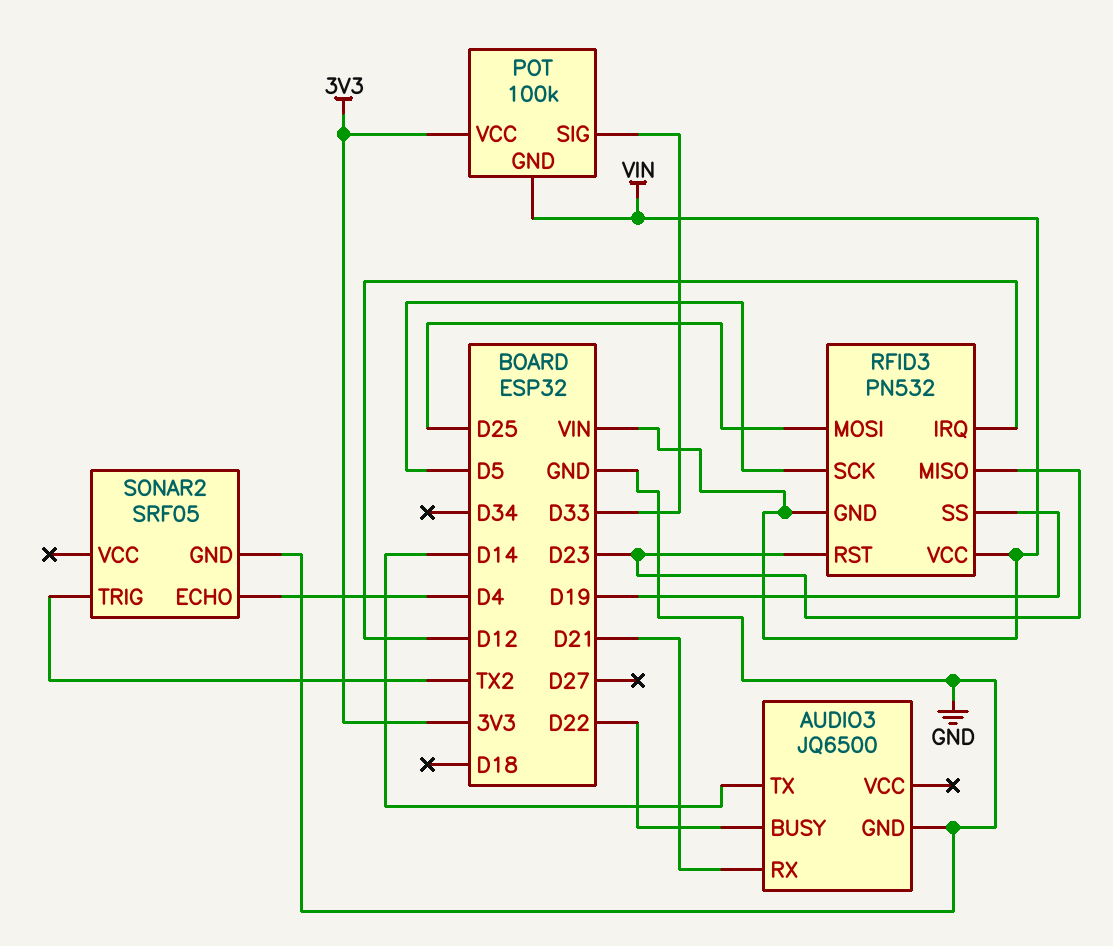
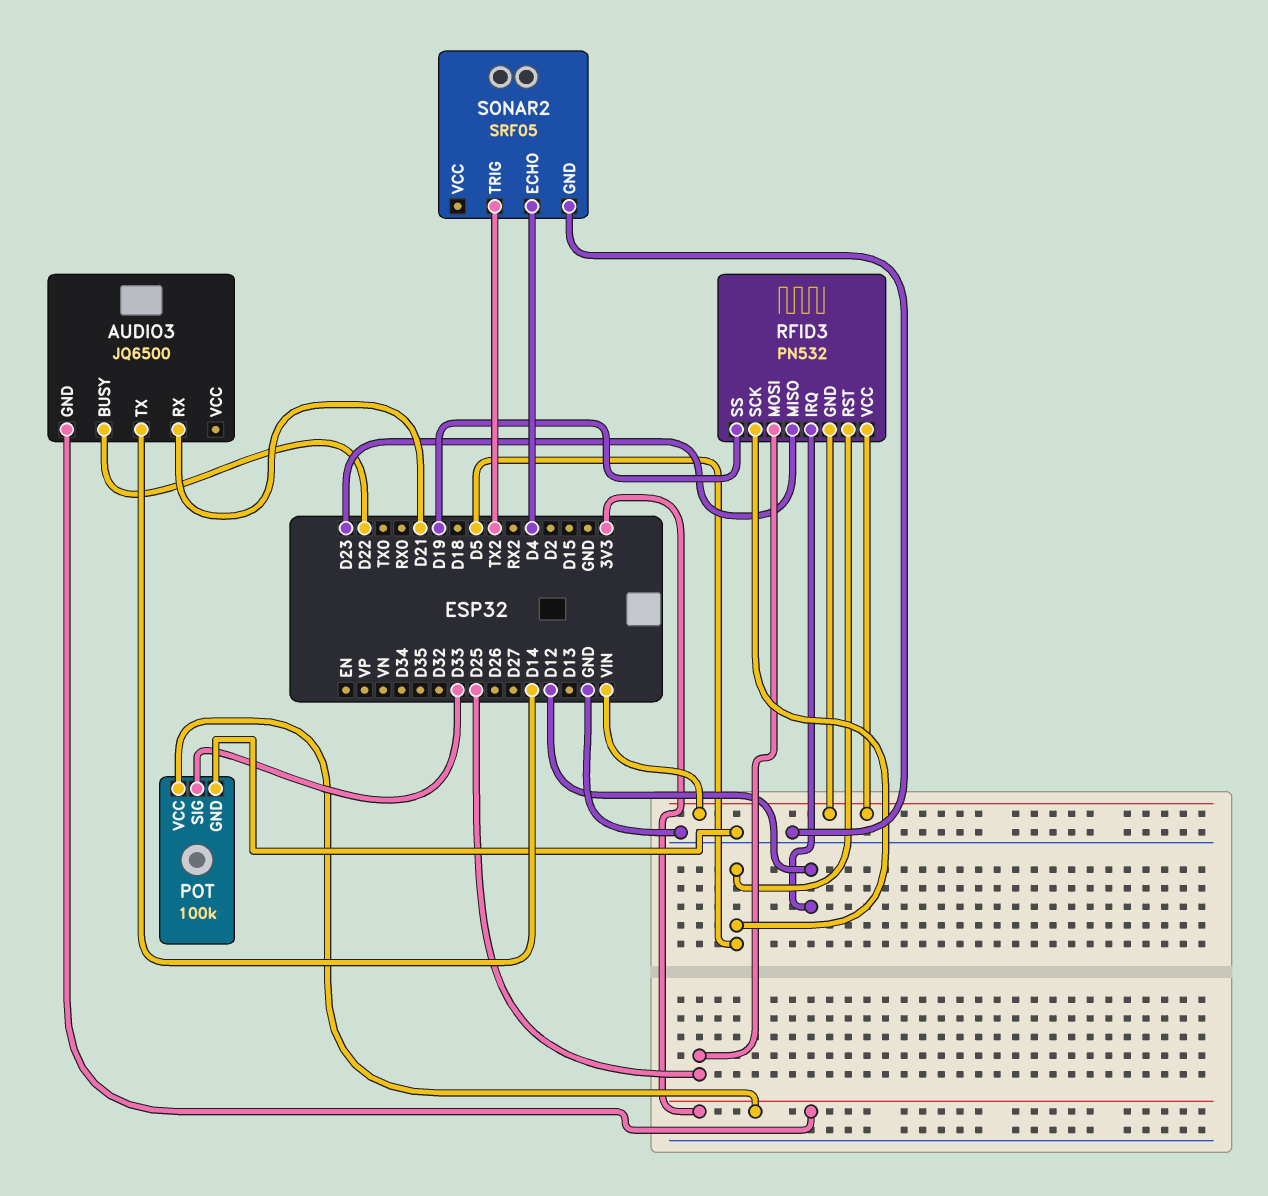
AUDIO3 pin GND: GND -> 3V3
POT pin GND: VIN -> GND
RFID3 pin RST: D23 -> D5

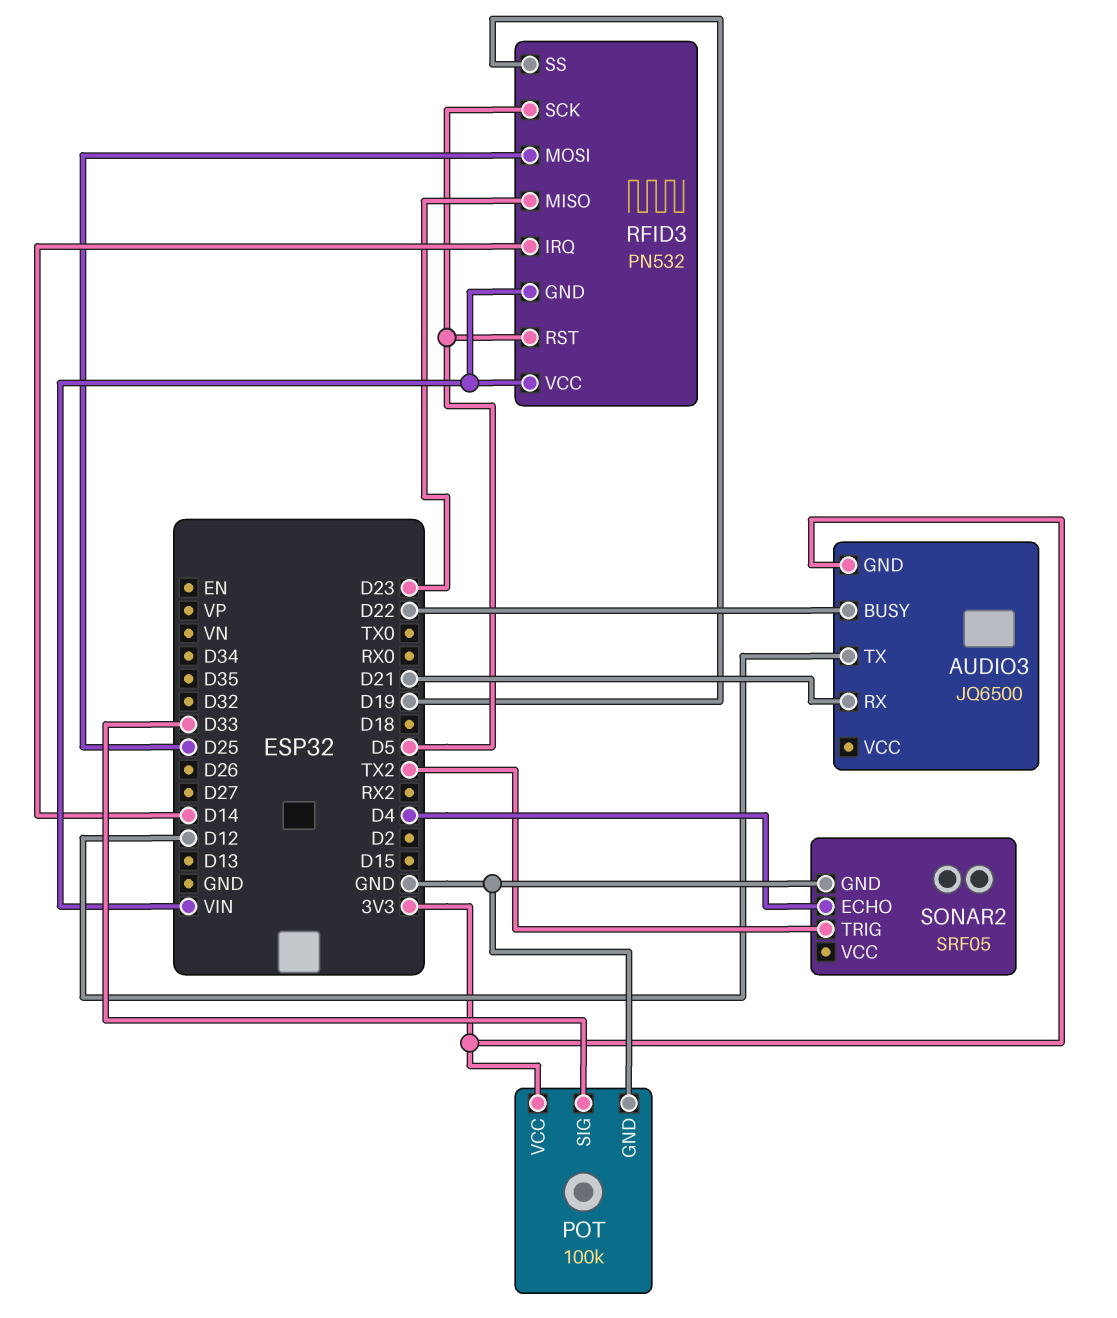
AUDIO3 pin TX: D14 -> D12
RFID3 pin IRQ: D12 -> D14

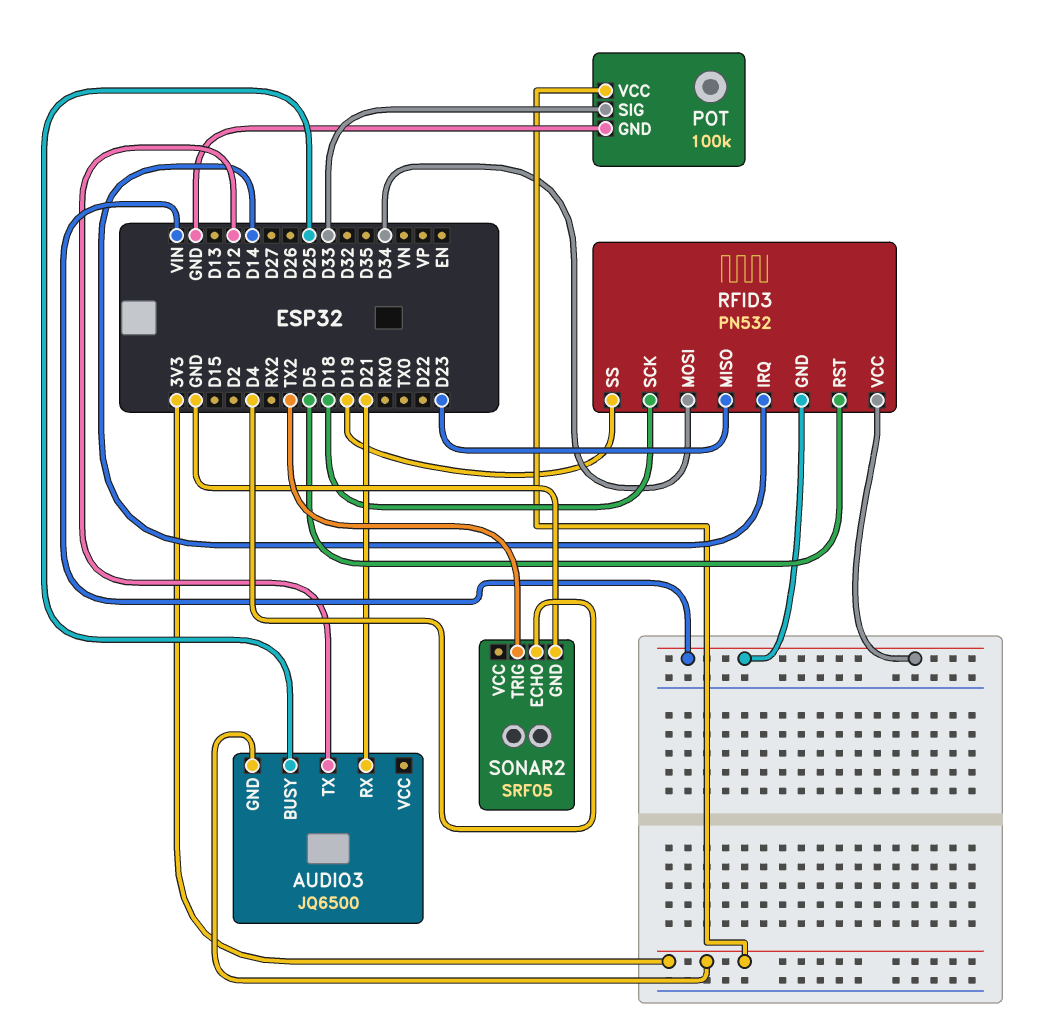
AUDIO3 pin BUSY: D22 -> D25
RFID3 pin MOSI: D25 -> D34
RFID3 pin SCK: D5 -> D18

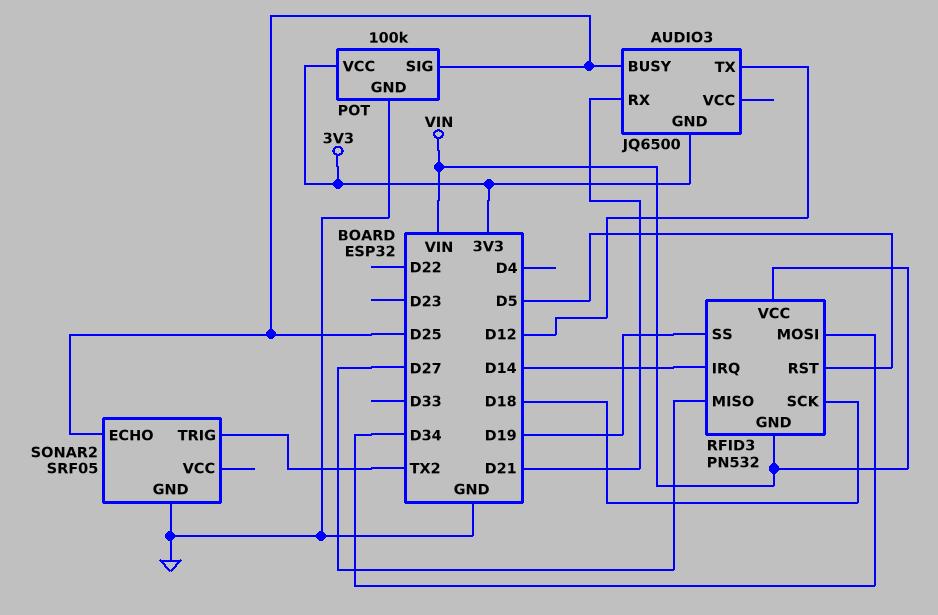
POT pin SIG: D33 -> D25
RFID3 pin MISO: D23 -> D27
SONAR2 pin ECHO: D4 -> D25

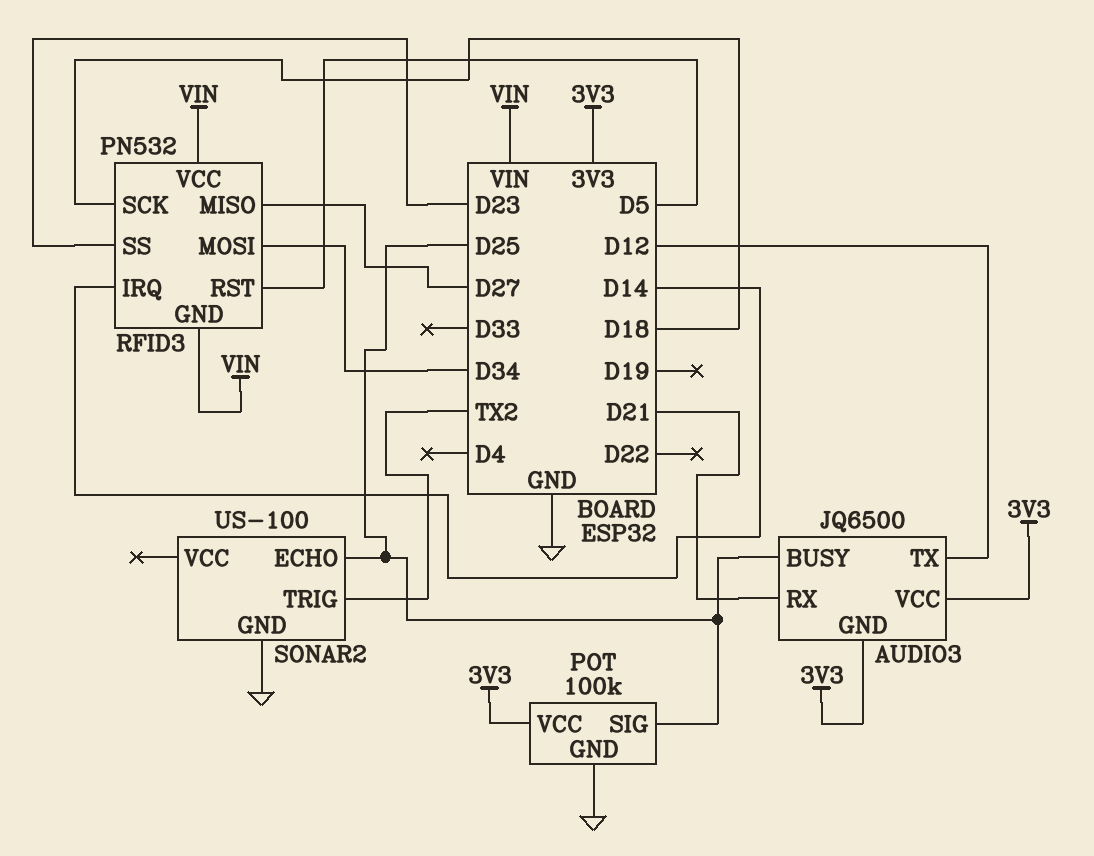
AUDIO3 pin VCC: none -> 3V3
RFID3 pin SS: D19 -> D23
SONAR2: SRF05 -> US-100

